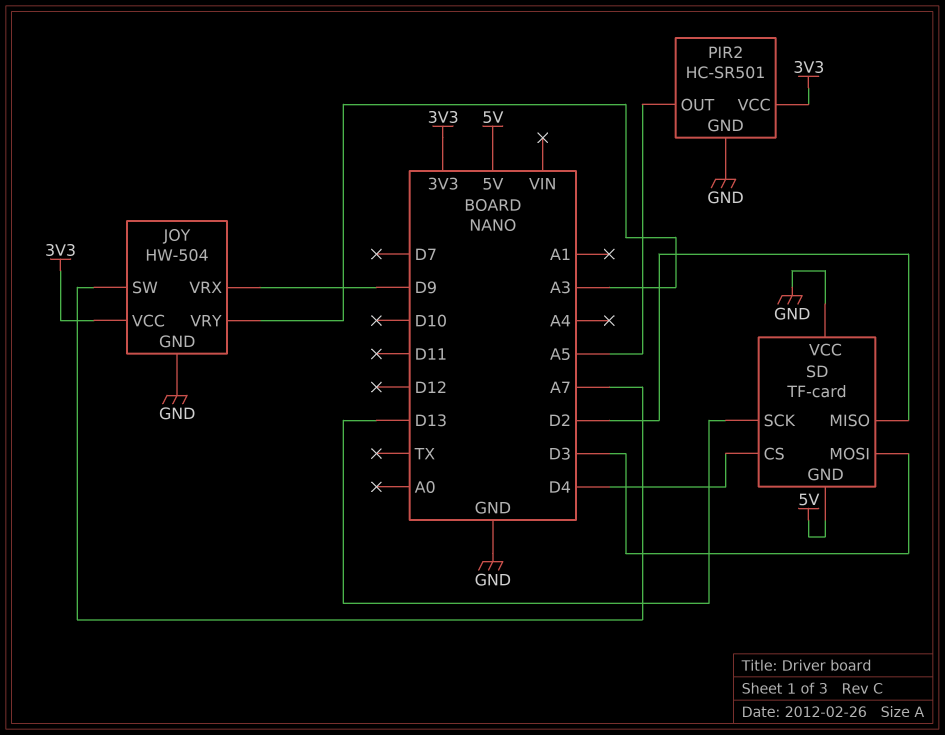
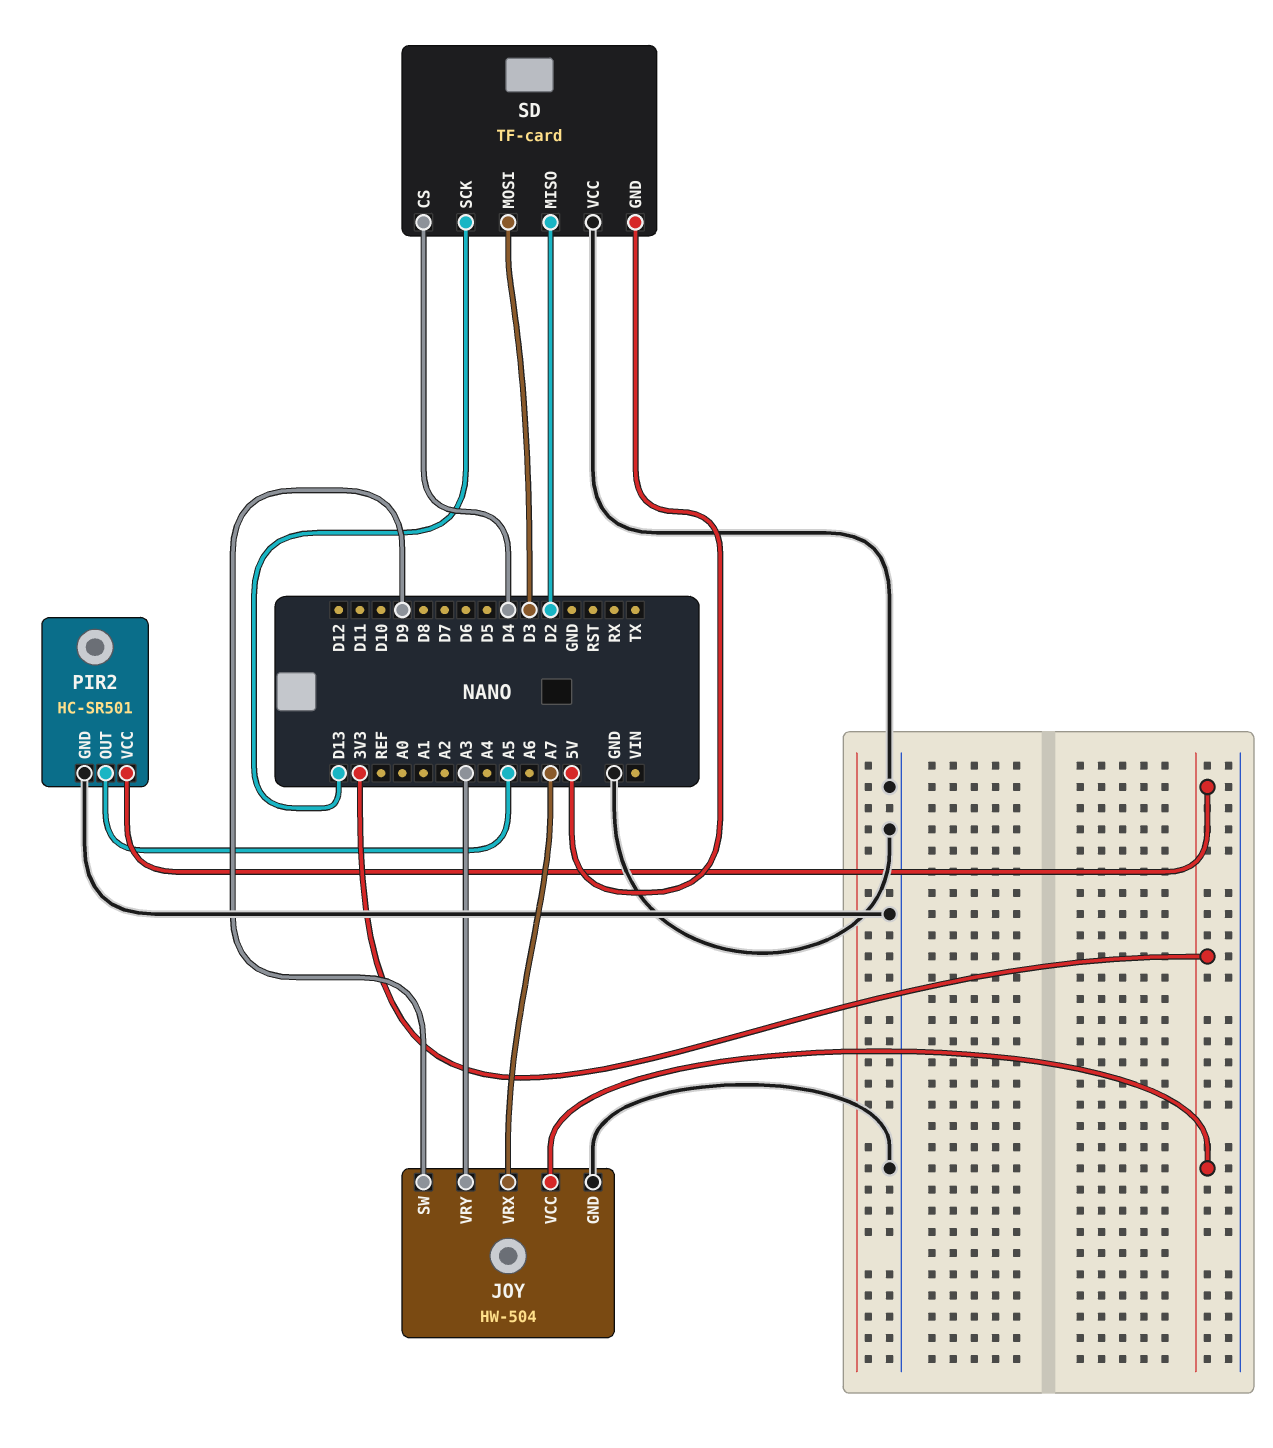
JOY pin SW: A7 -> D9
JOY pin VRX: D9 -> A7

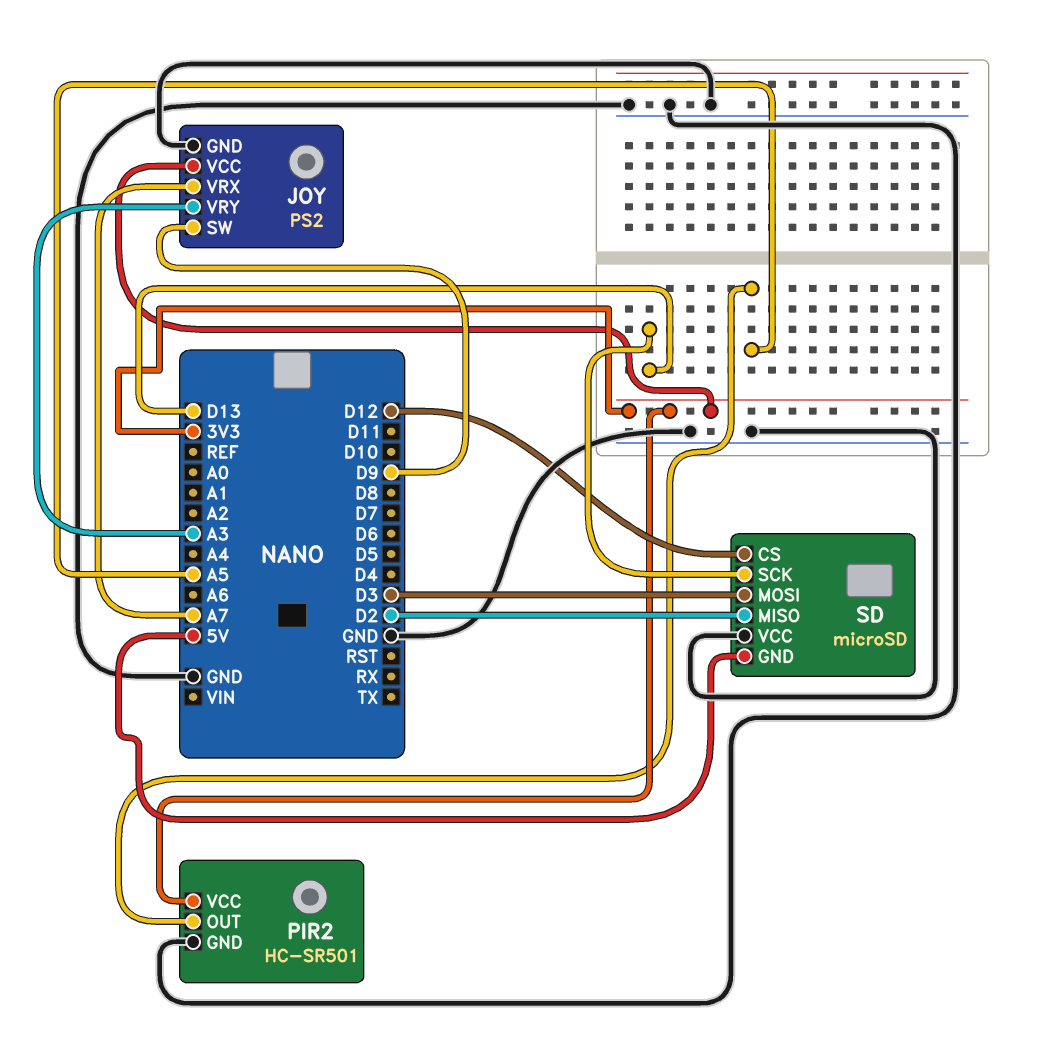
JOY: HW-504 -> PS2
SD: TF-card -> microSD
SD pin CS: D4 -> D12

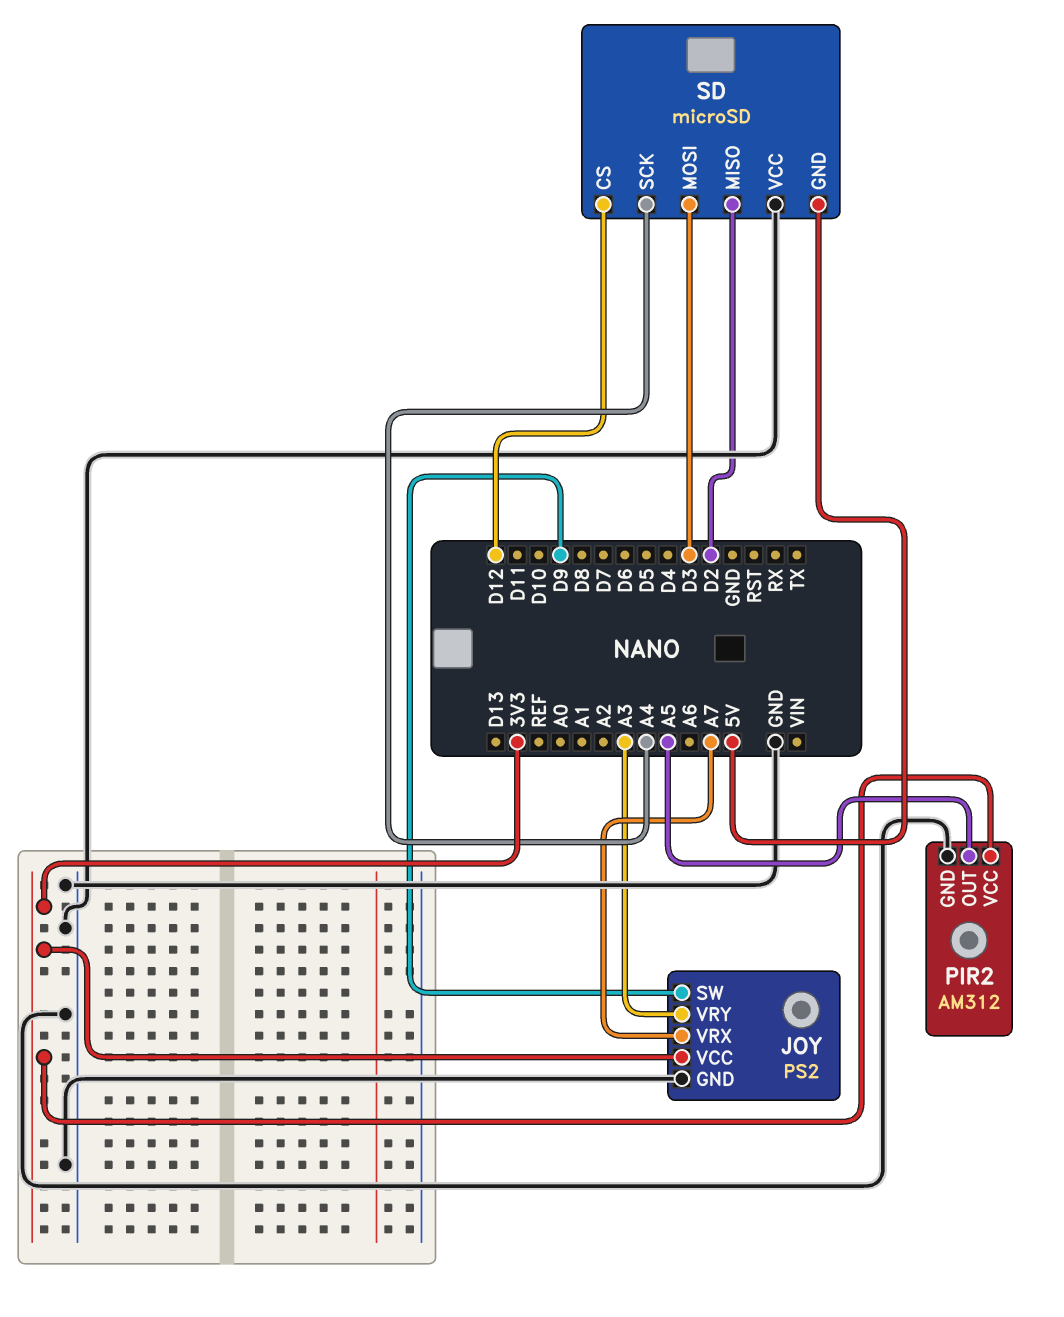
PIR2: HC-SR501 -> AM312
SD pin SCK: D13 -> A4

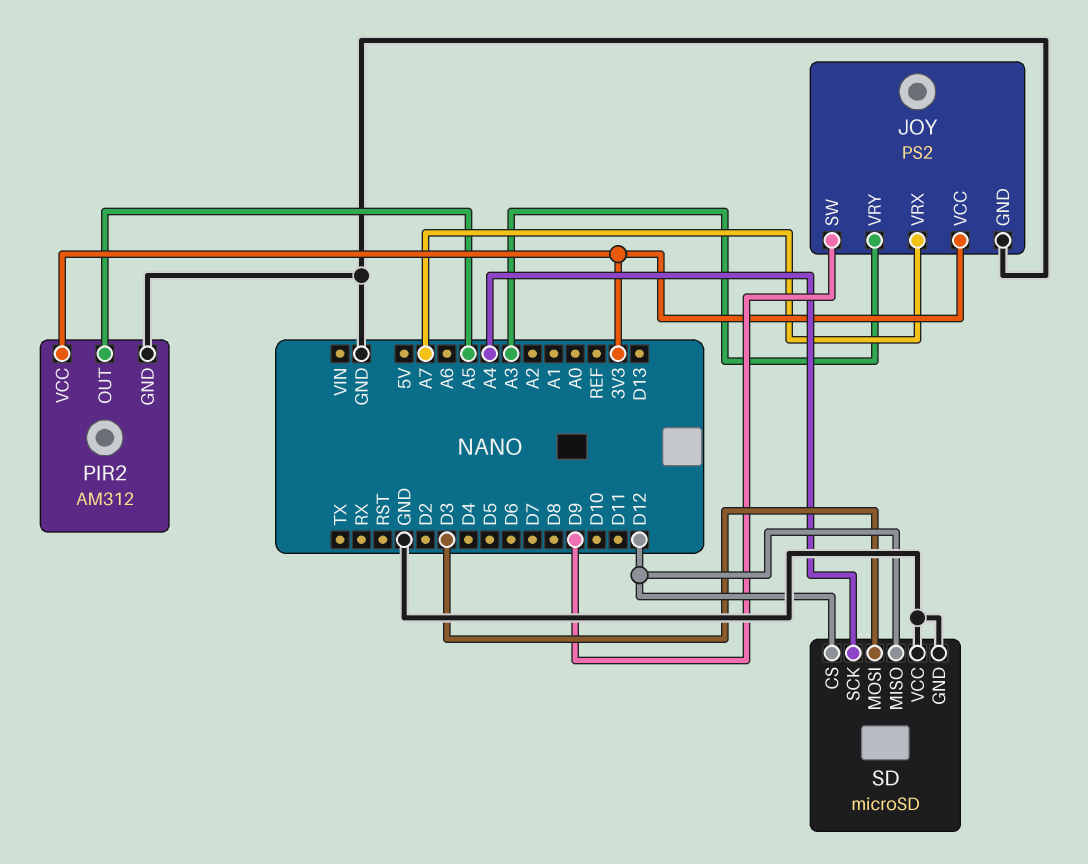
SD pin GND: 5V -> GND
SD pin MISO: D2 -> D12

